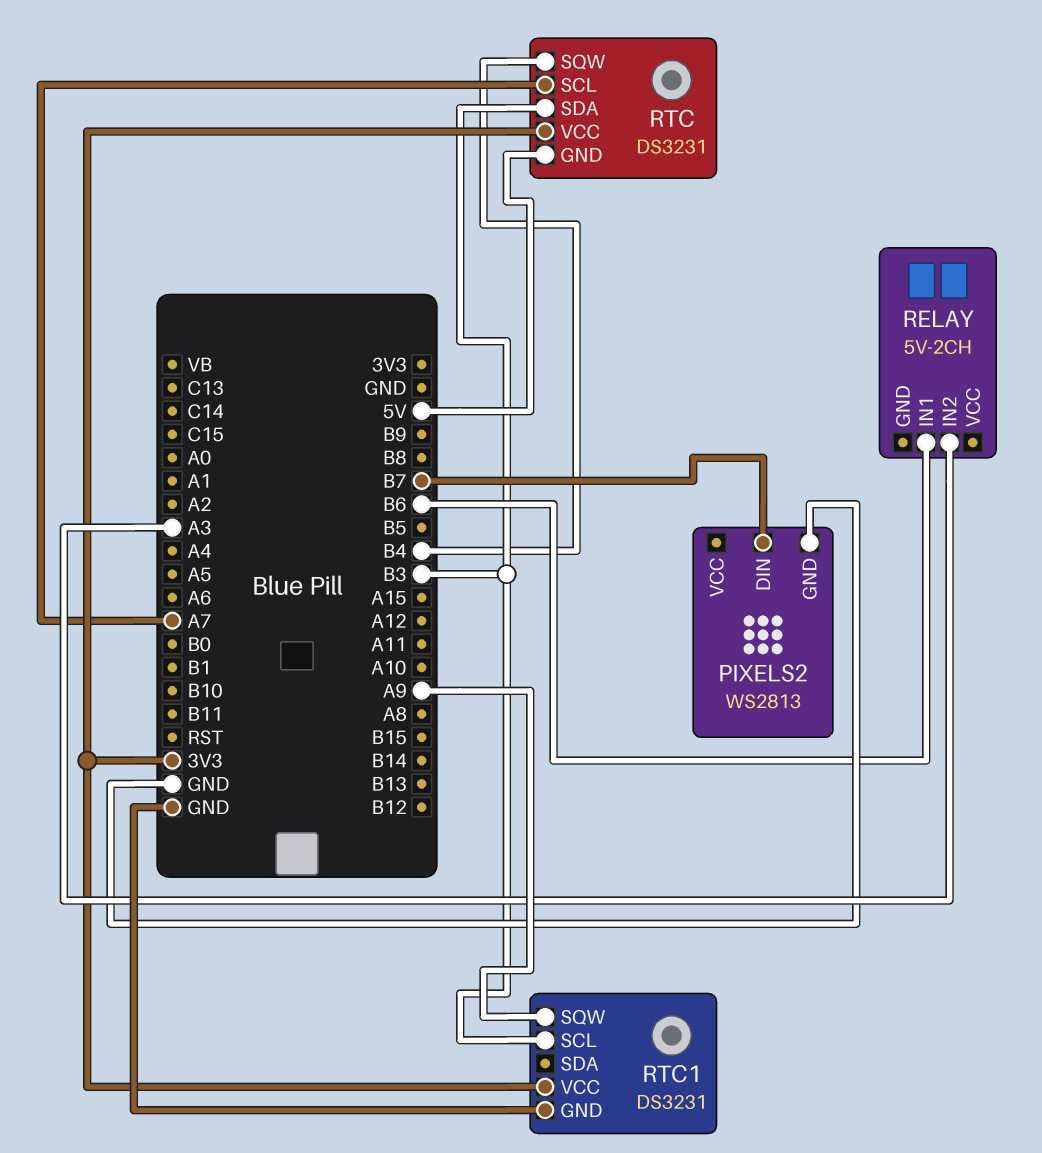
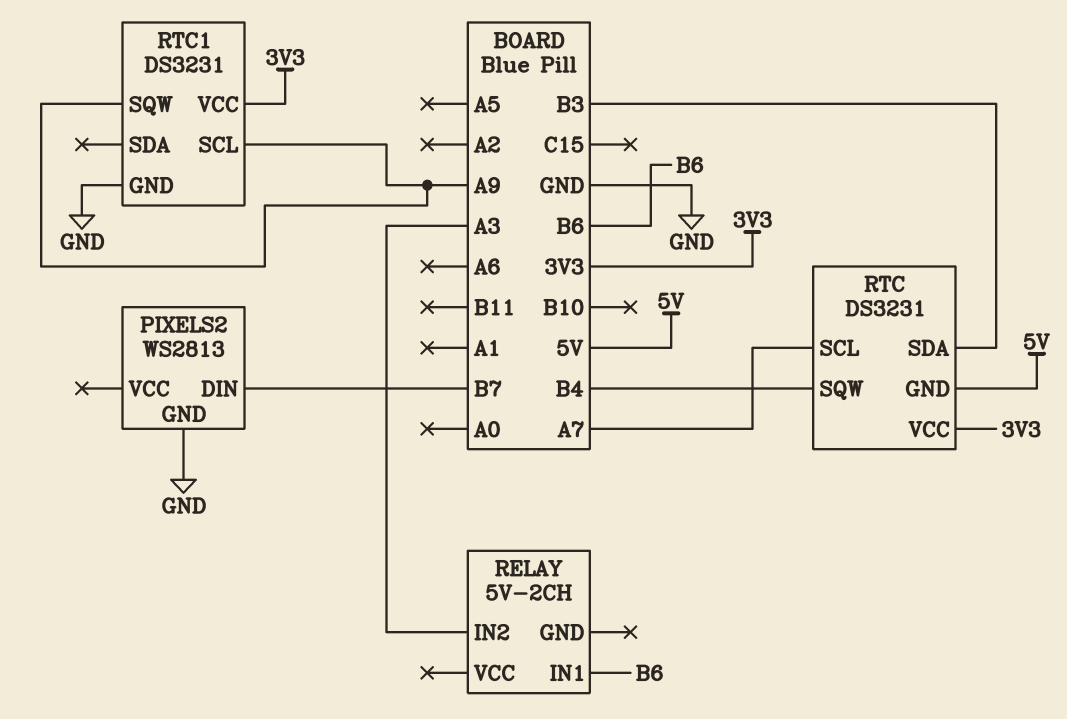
RTC1 pin SCL: B3 -> A9

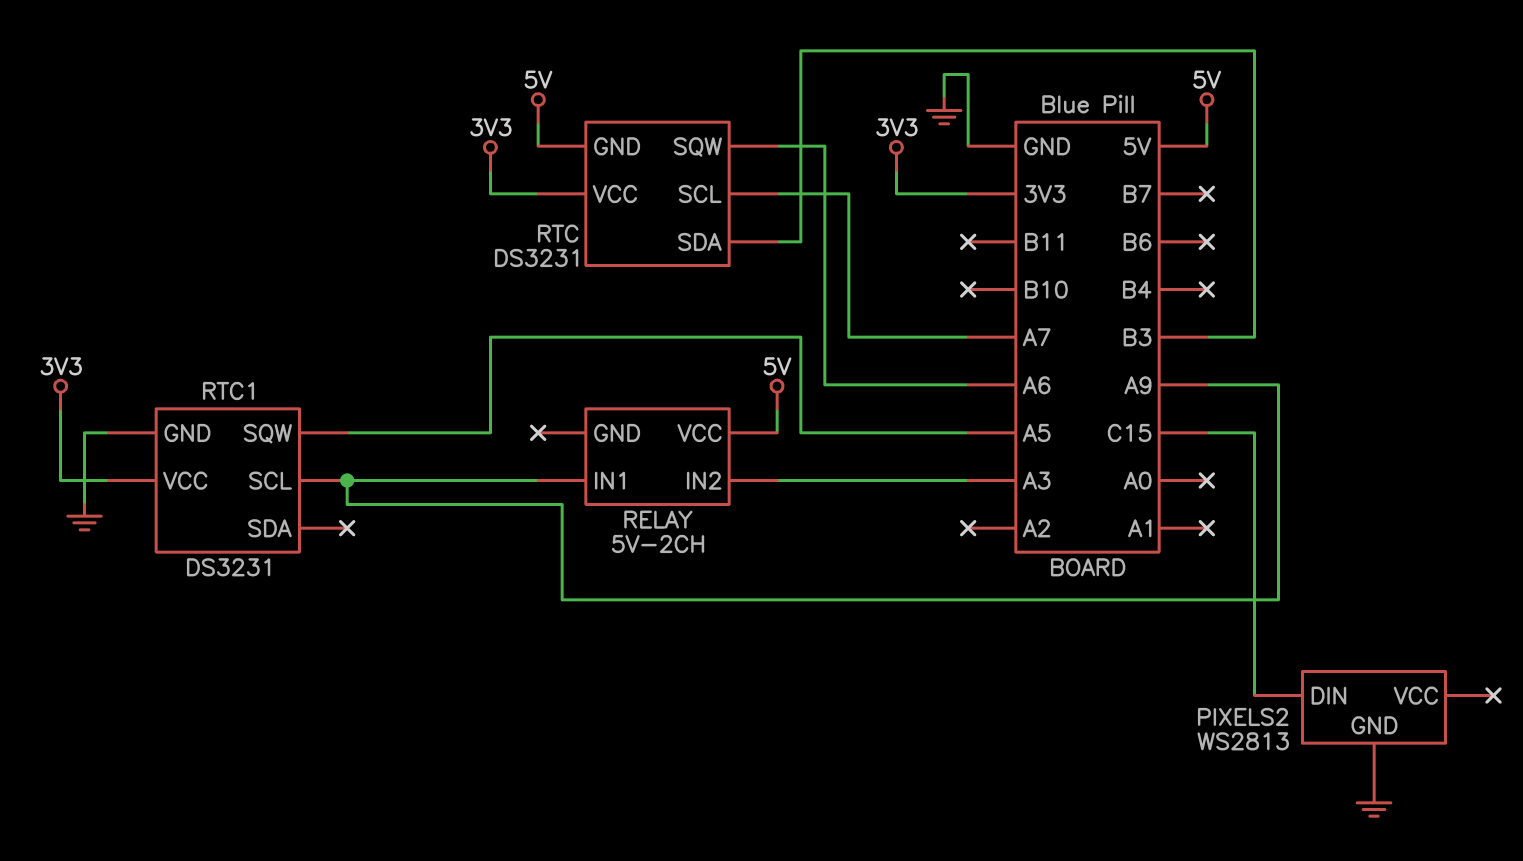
PIXELS2 pin DIN: B7 -> C15
RELAY pin IN1: B6 -> A9
RELAY pin VCC: none -> 5V
RTC pin SQW: B4 -> A6
RTC1 pin SQW: A9 -> A5

